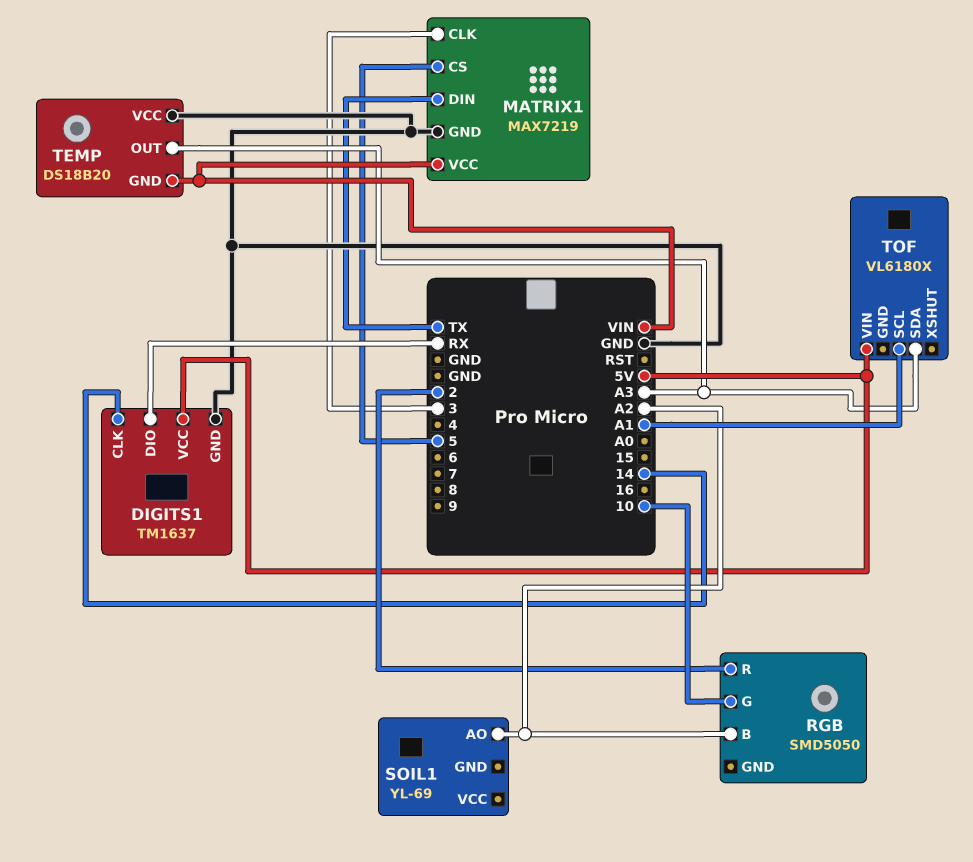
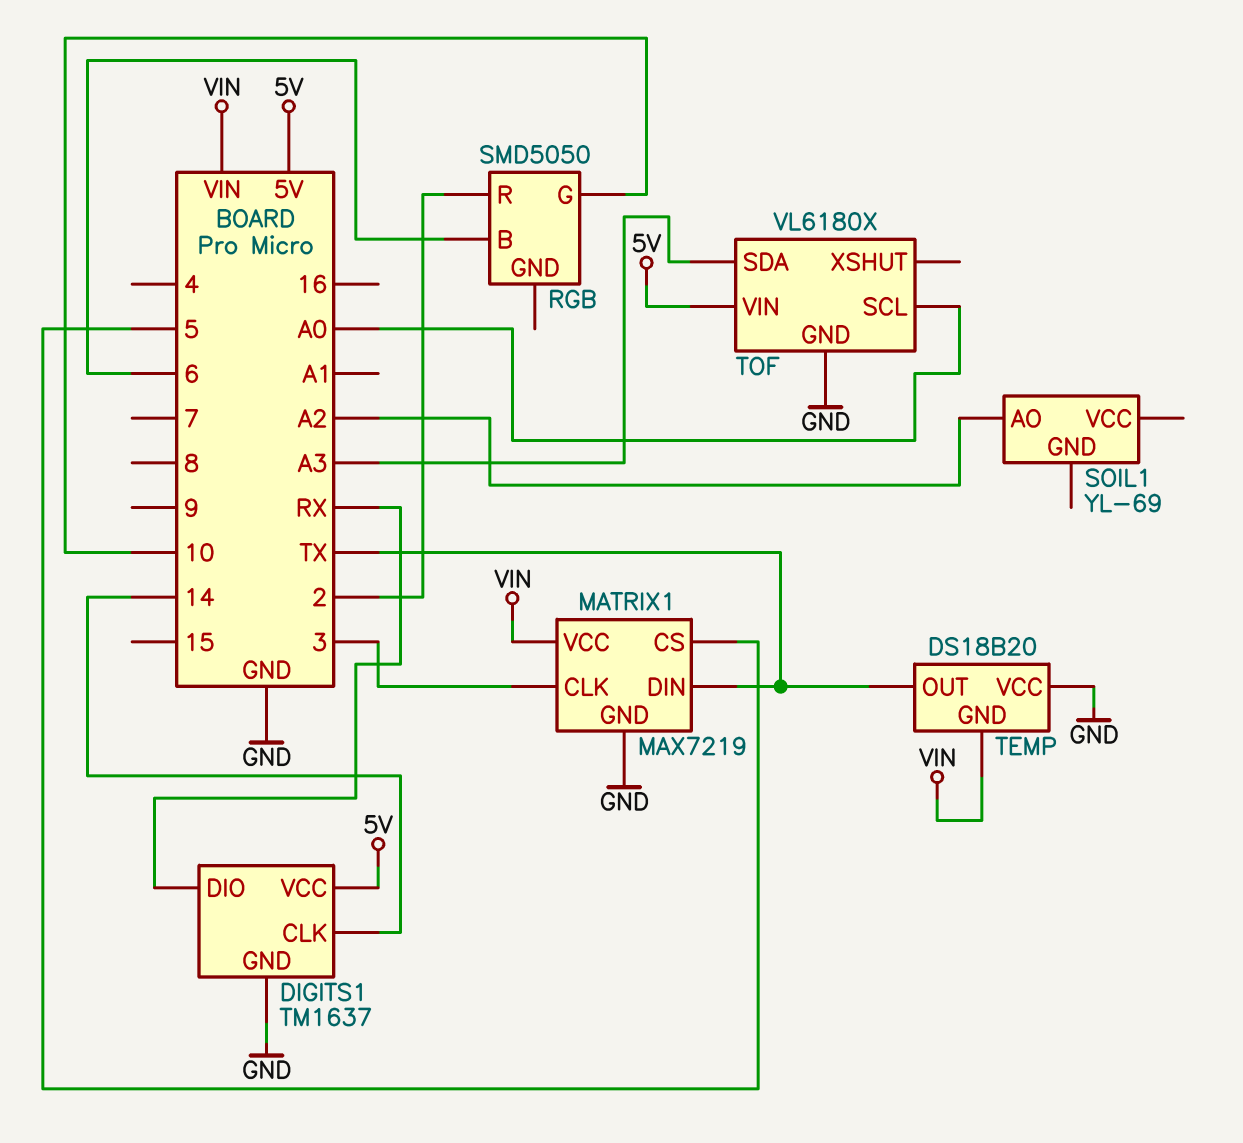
RGB pin B: A2 -> 6
TEMP pin OUT: A3 -> TX
TOF pin GND: none -> GND
TOF pin SCL: A1 -> A0

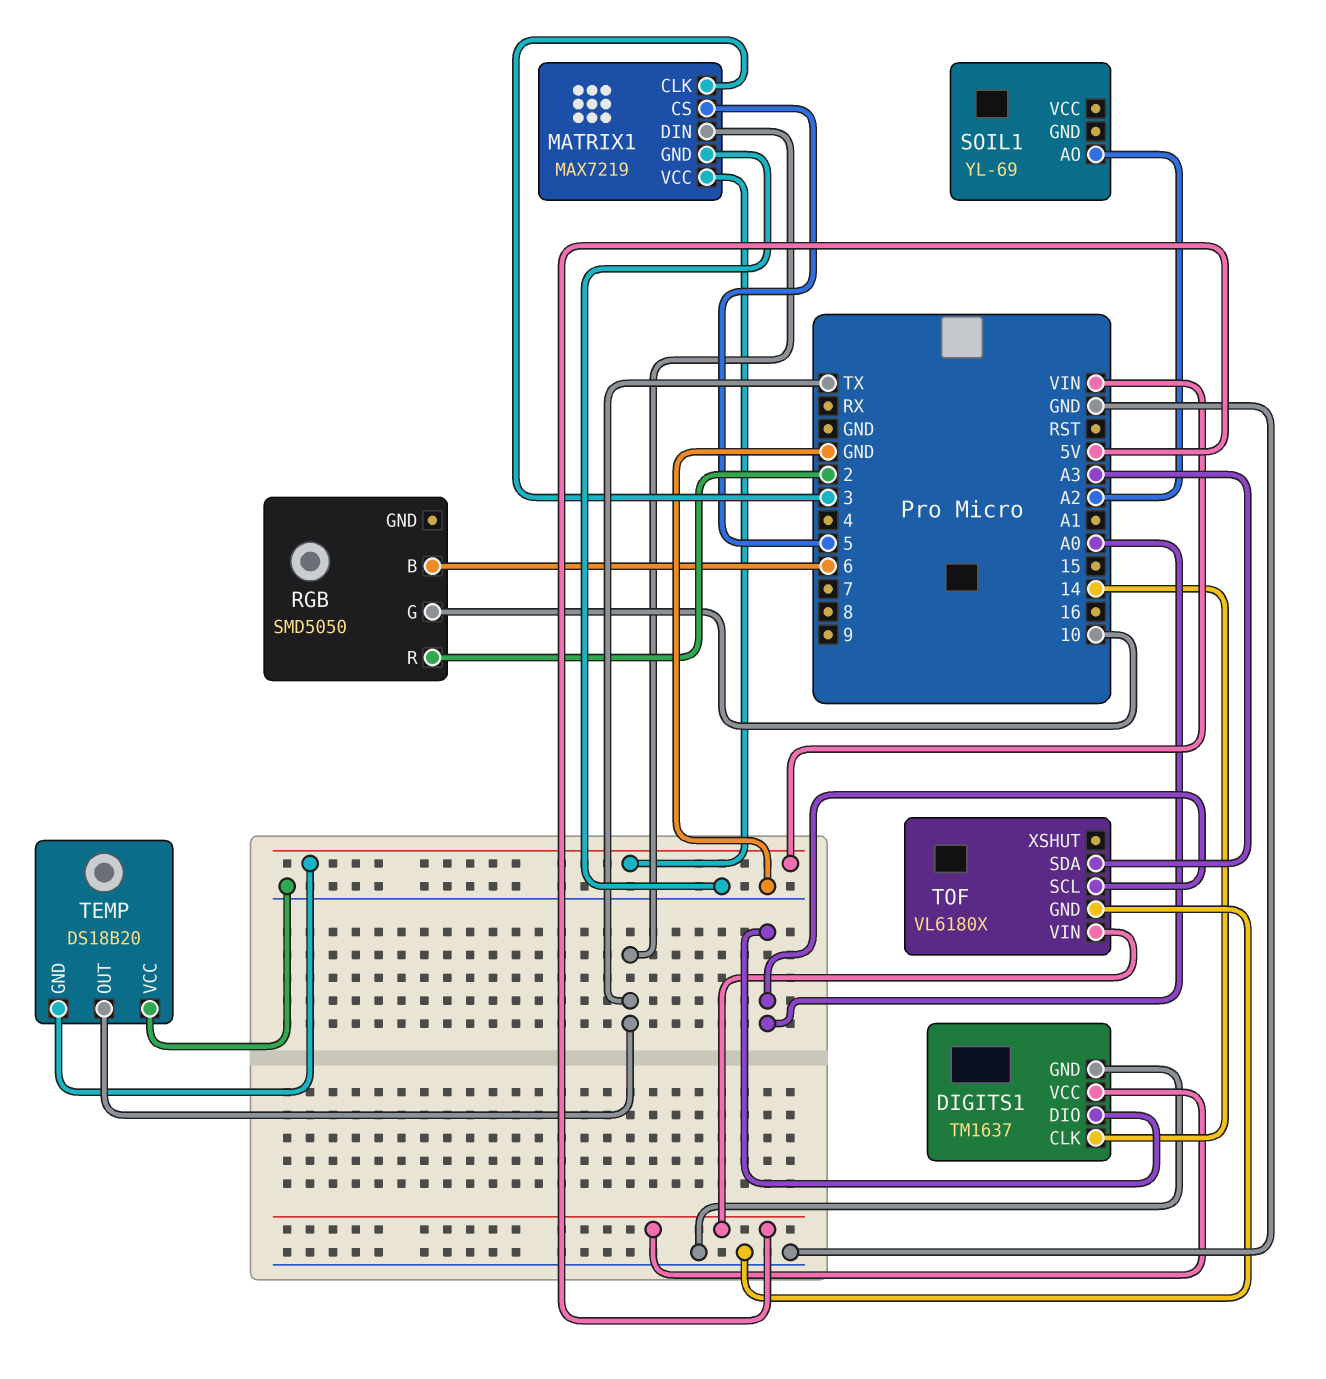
DIGITS1 pin DIO: RX -> A0

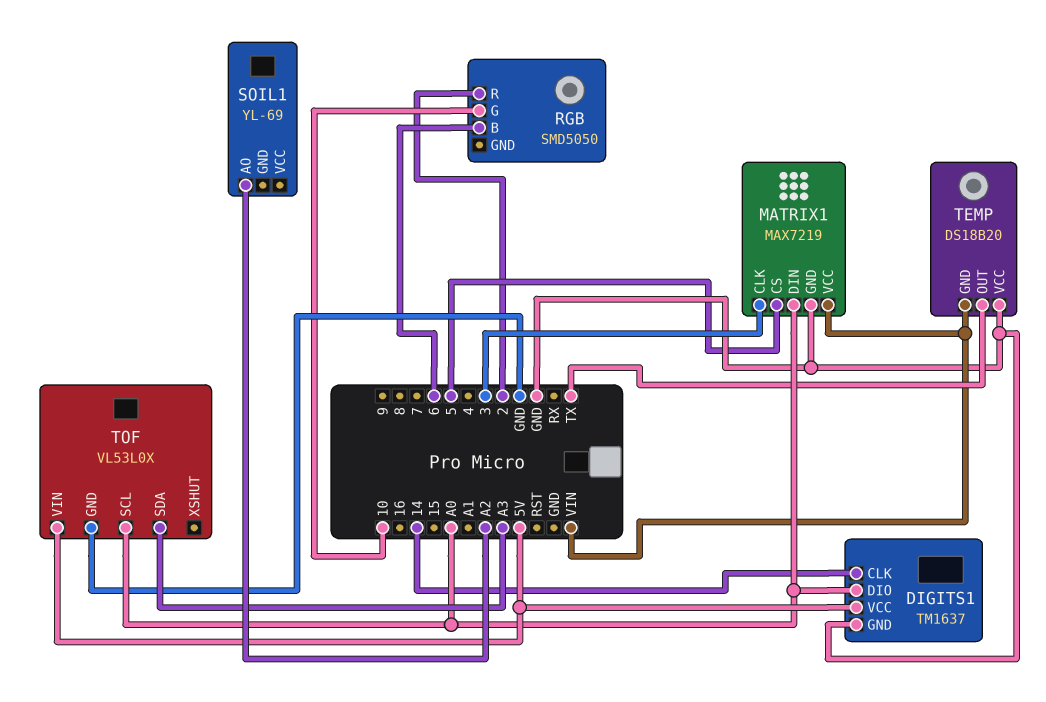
MATRIX1 pin DIN: TX -> A0
TOF: VL6180X -> VL53L0X

